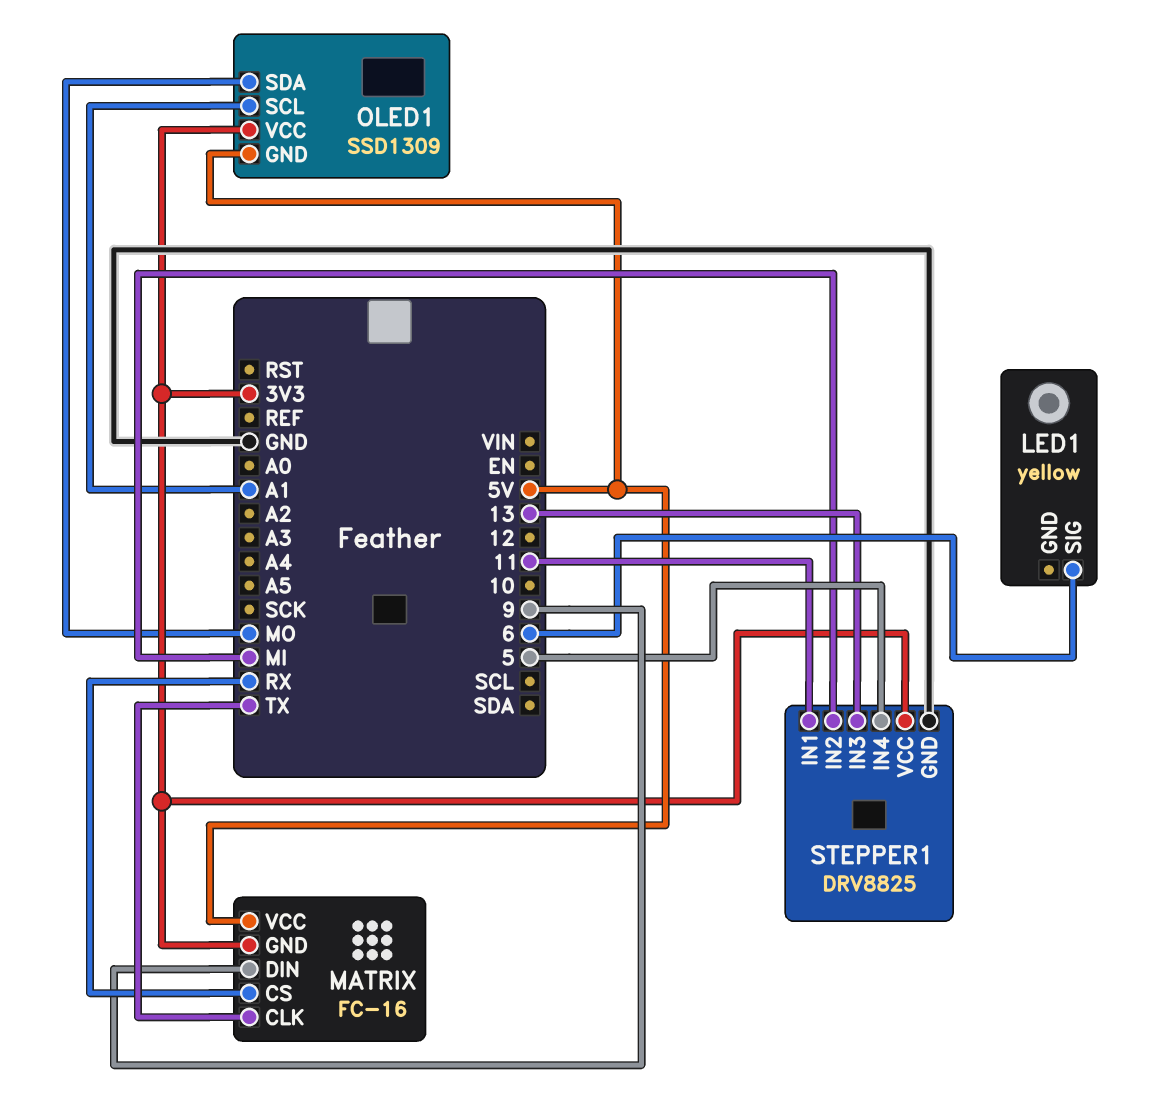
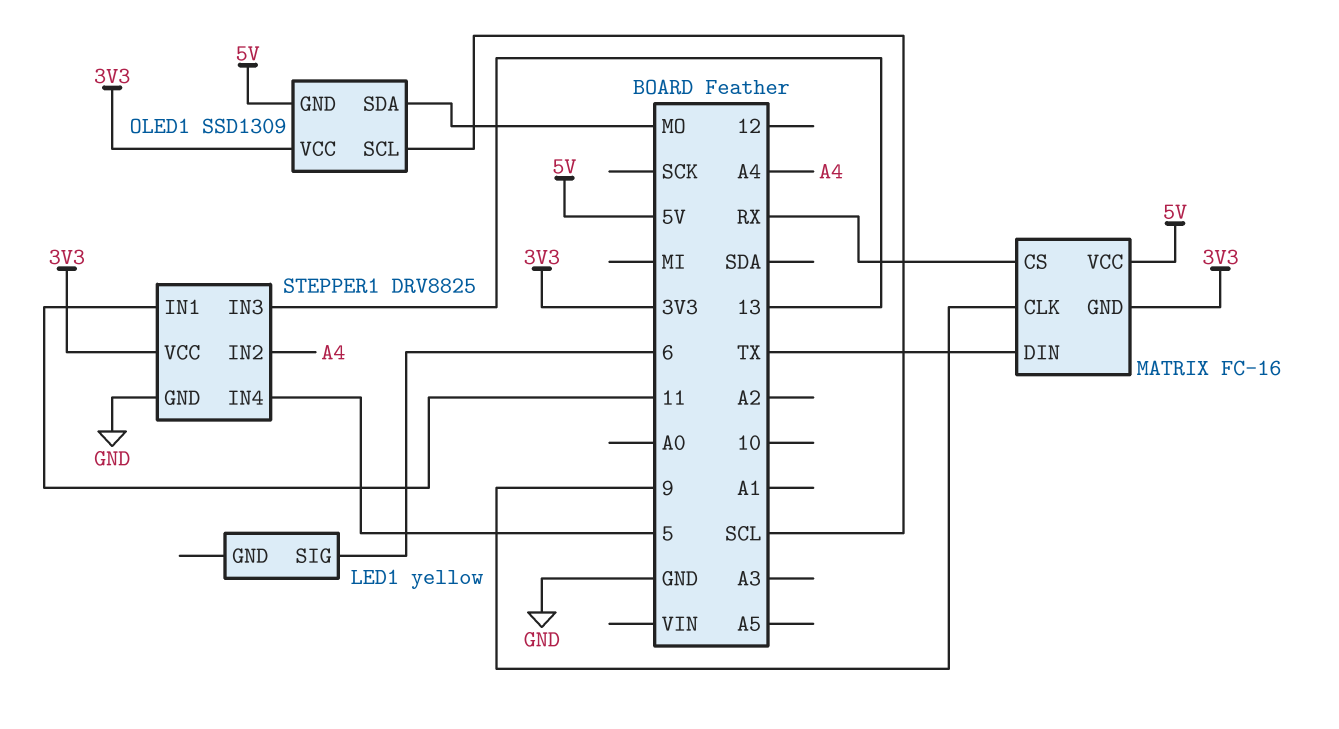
MATRIX pin CLK: TX -> 9
MATRIX pin DIN: 9 -> TX
OLED1 pin SCL: A1 -> SCL
STEPPER1 pin IN2: MI -> A4

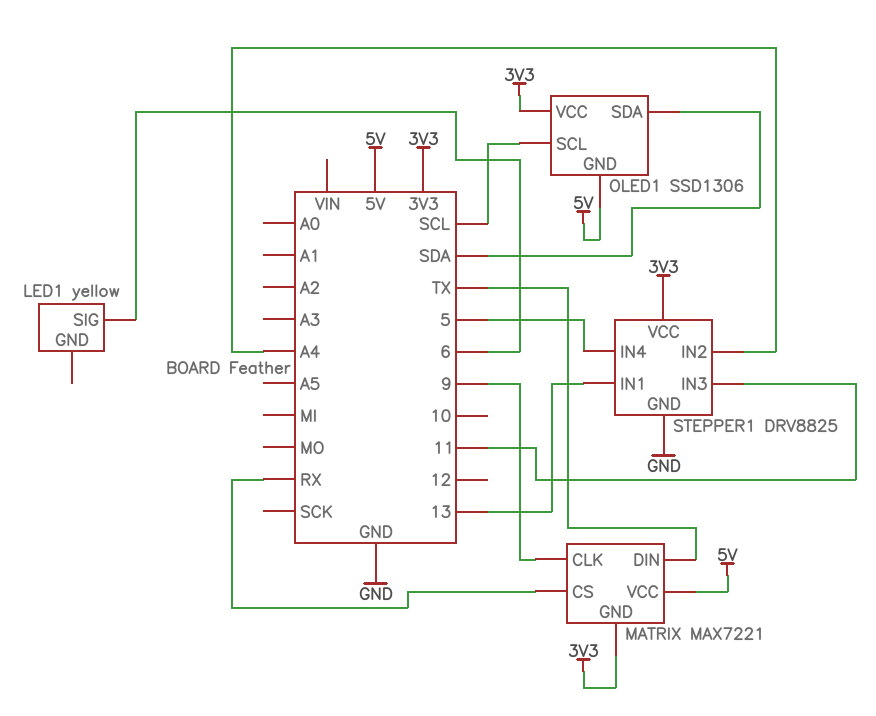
MATRIX: FC-16 -> MAX7221
OLED1: SSD1309 -> SSD1306
OLED1 pin SDA: MO -> SDA
STEPPER1 pin IN1: 11 -> 13
STEPPER1 pin IN3: 13 -> 11

